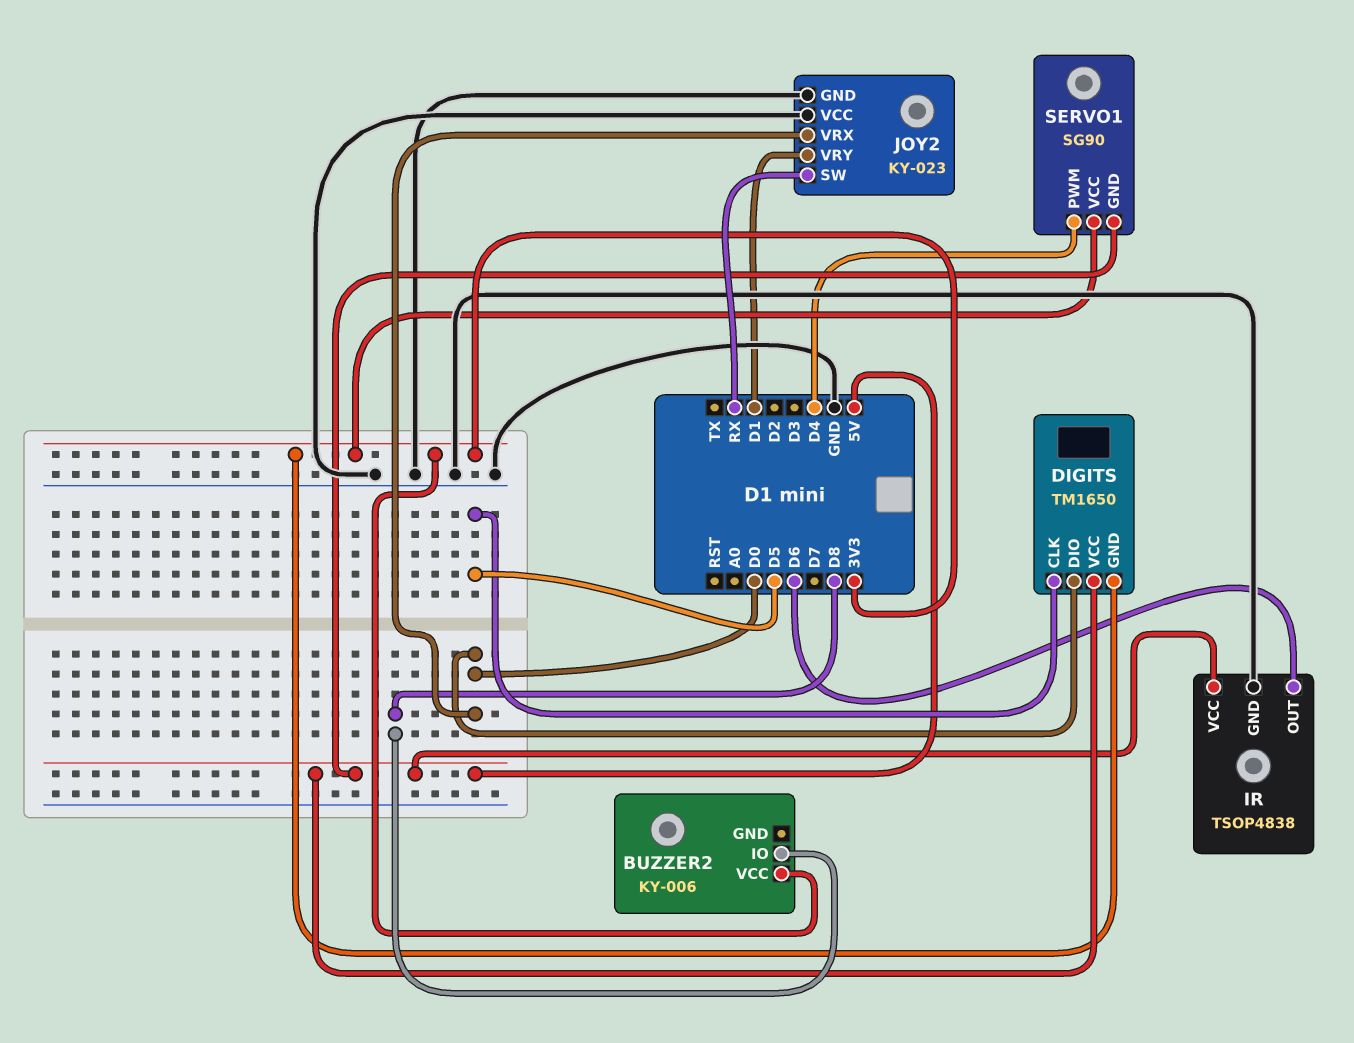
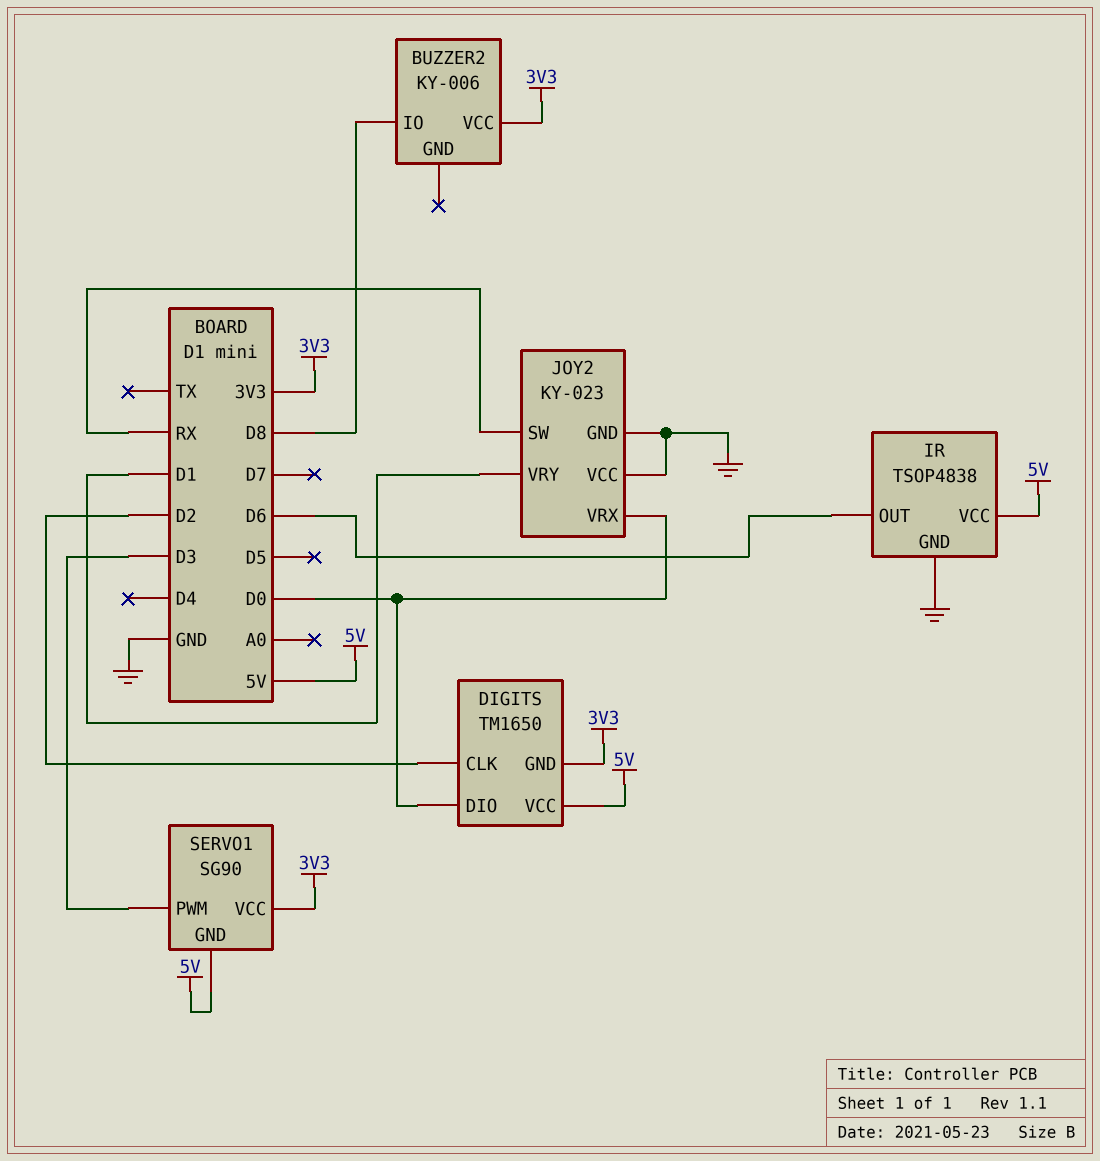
DIGITS pin CLK: D5 -> D2
SERVO1 pin PWM: D4 -> D3

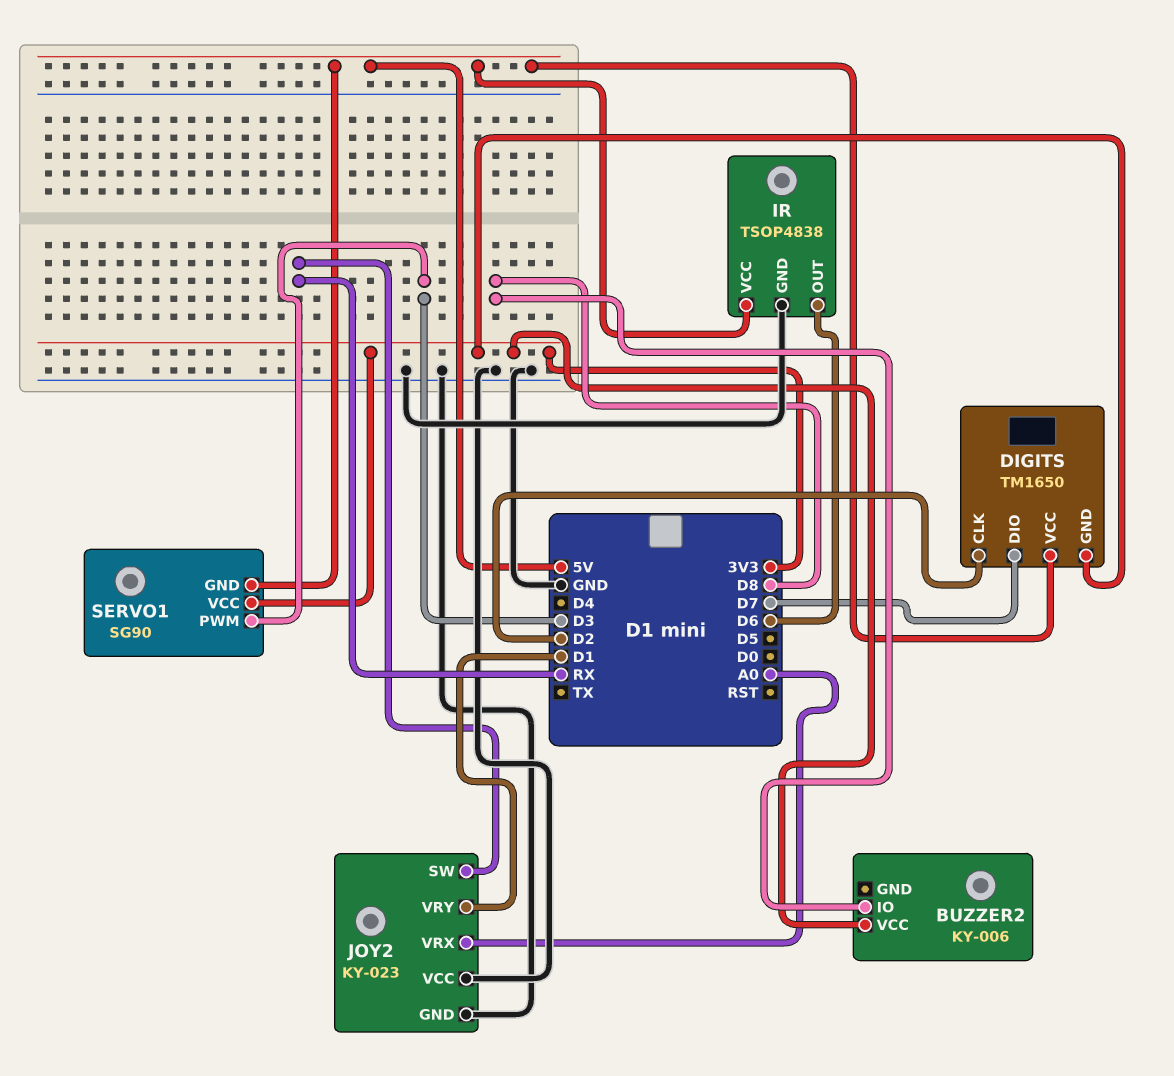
DIGITS pin DIO: D0 -> D7
JOY2 pin VRX: D0 -> A0

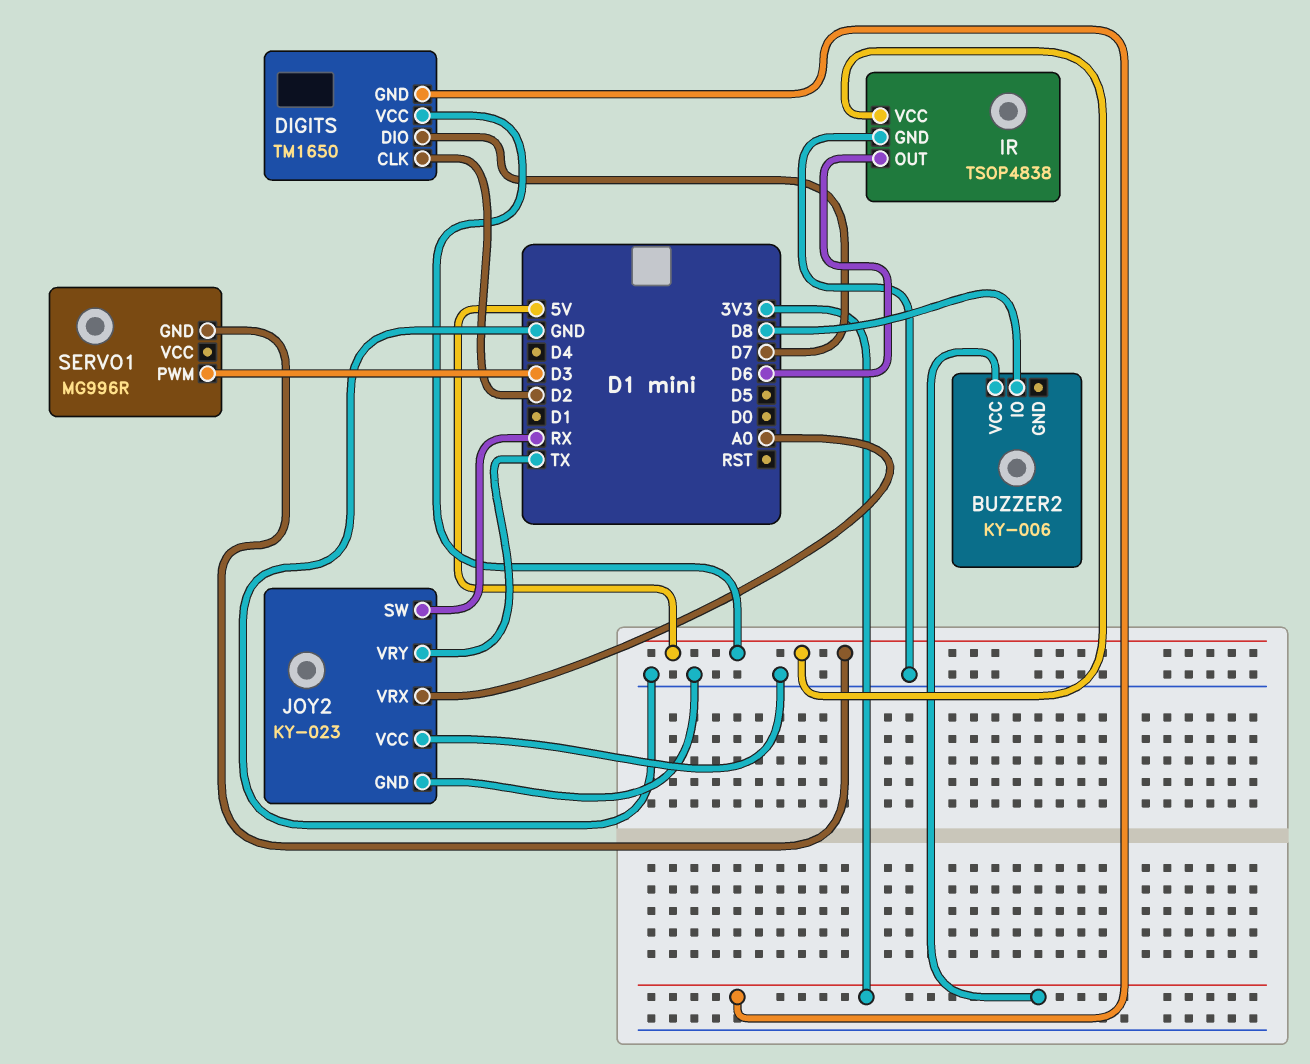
JOY2 pin VRY: D1 -> TX
SERVO1: SG90 -> MG996R
SERVO1 pin VCC: 3V3 -> none

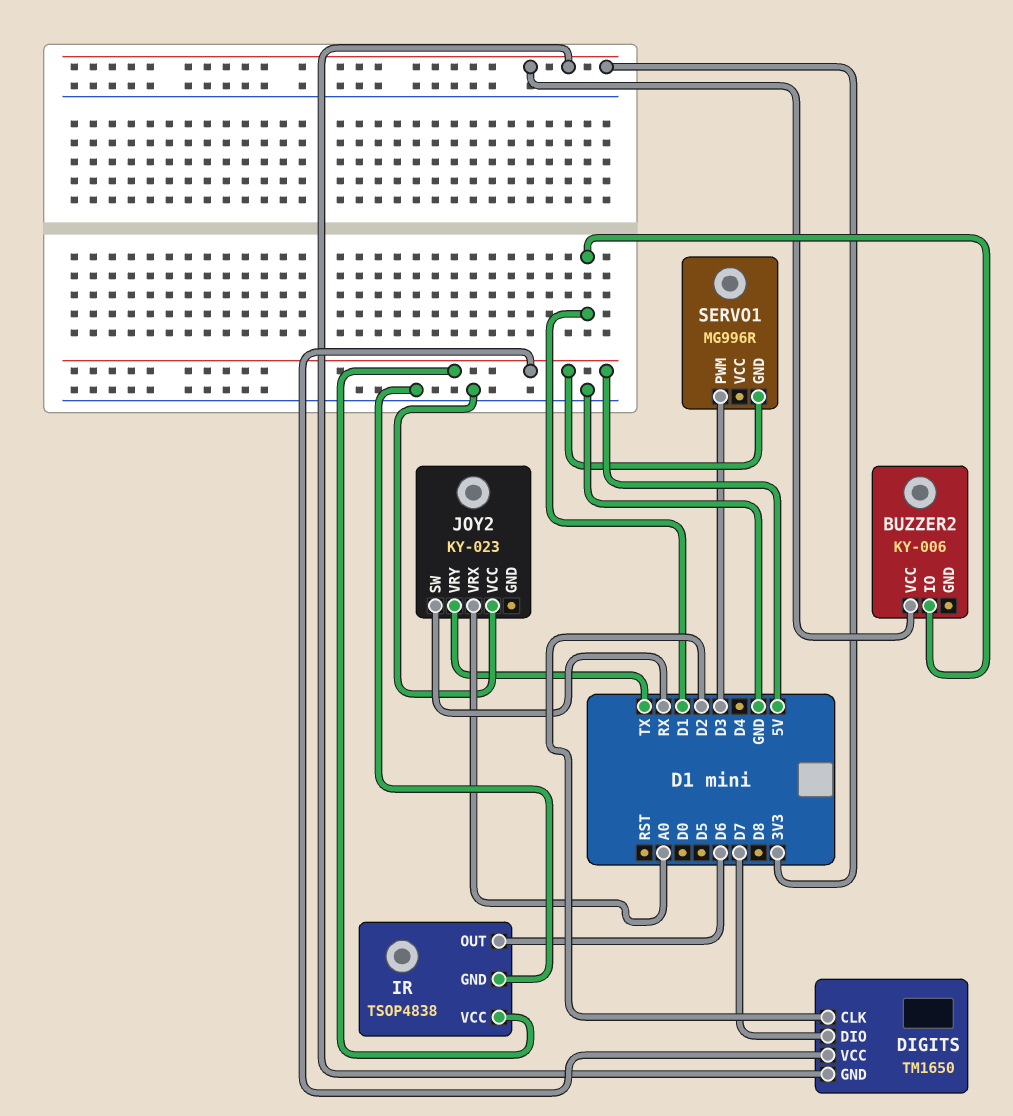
BUZZER2 pin IO: D8 -> D1
JOY2 pin GND: GND -> none

